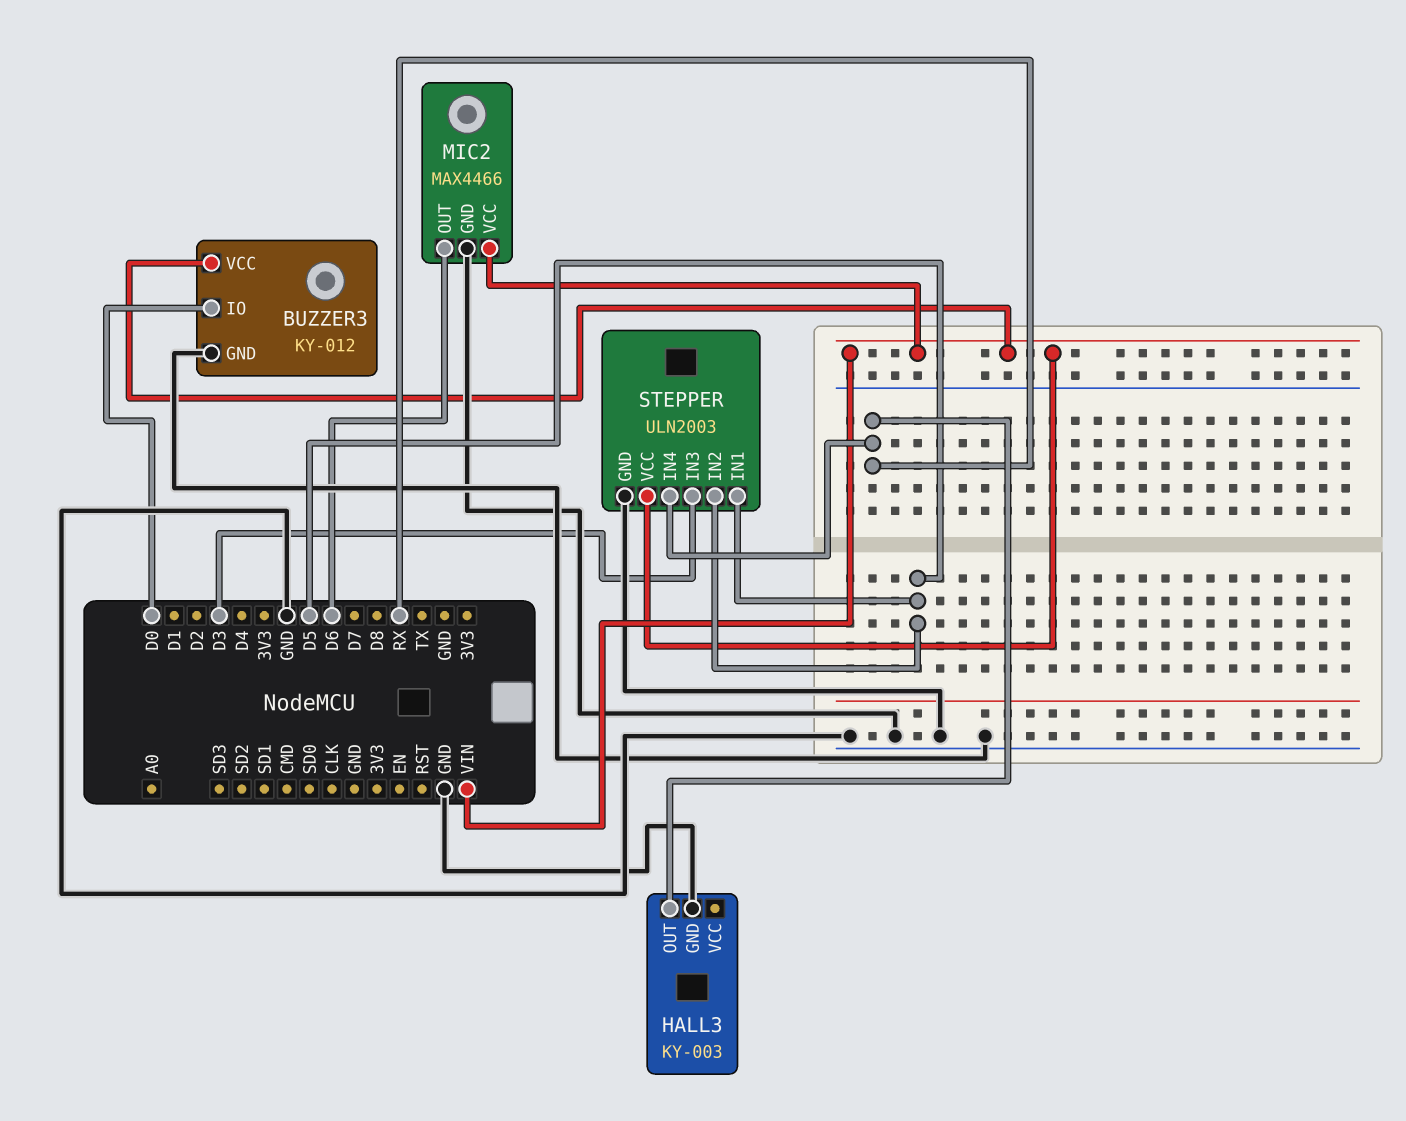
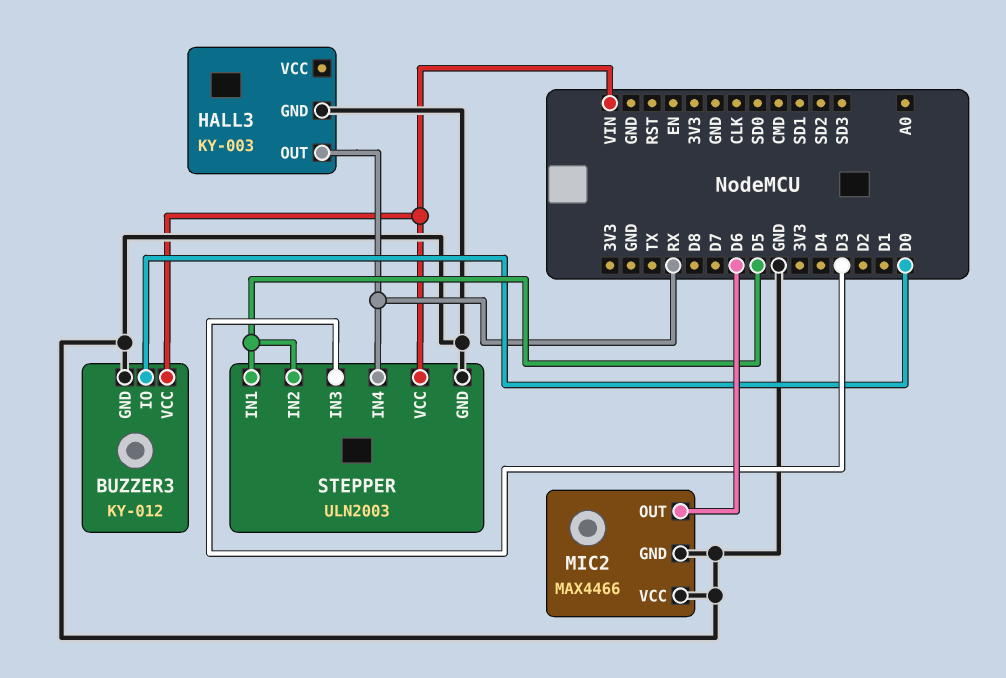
MIC2 pin VCC: VIN -> GND

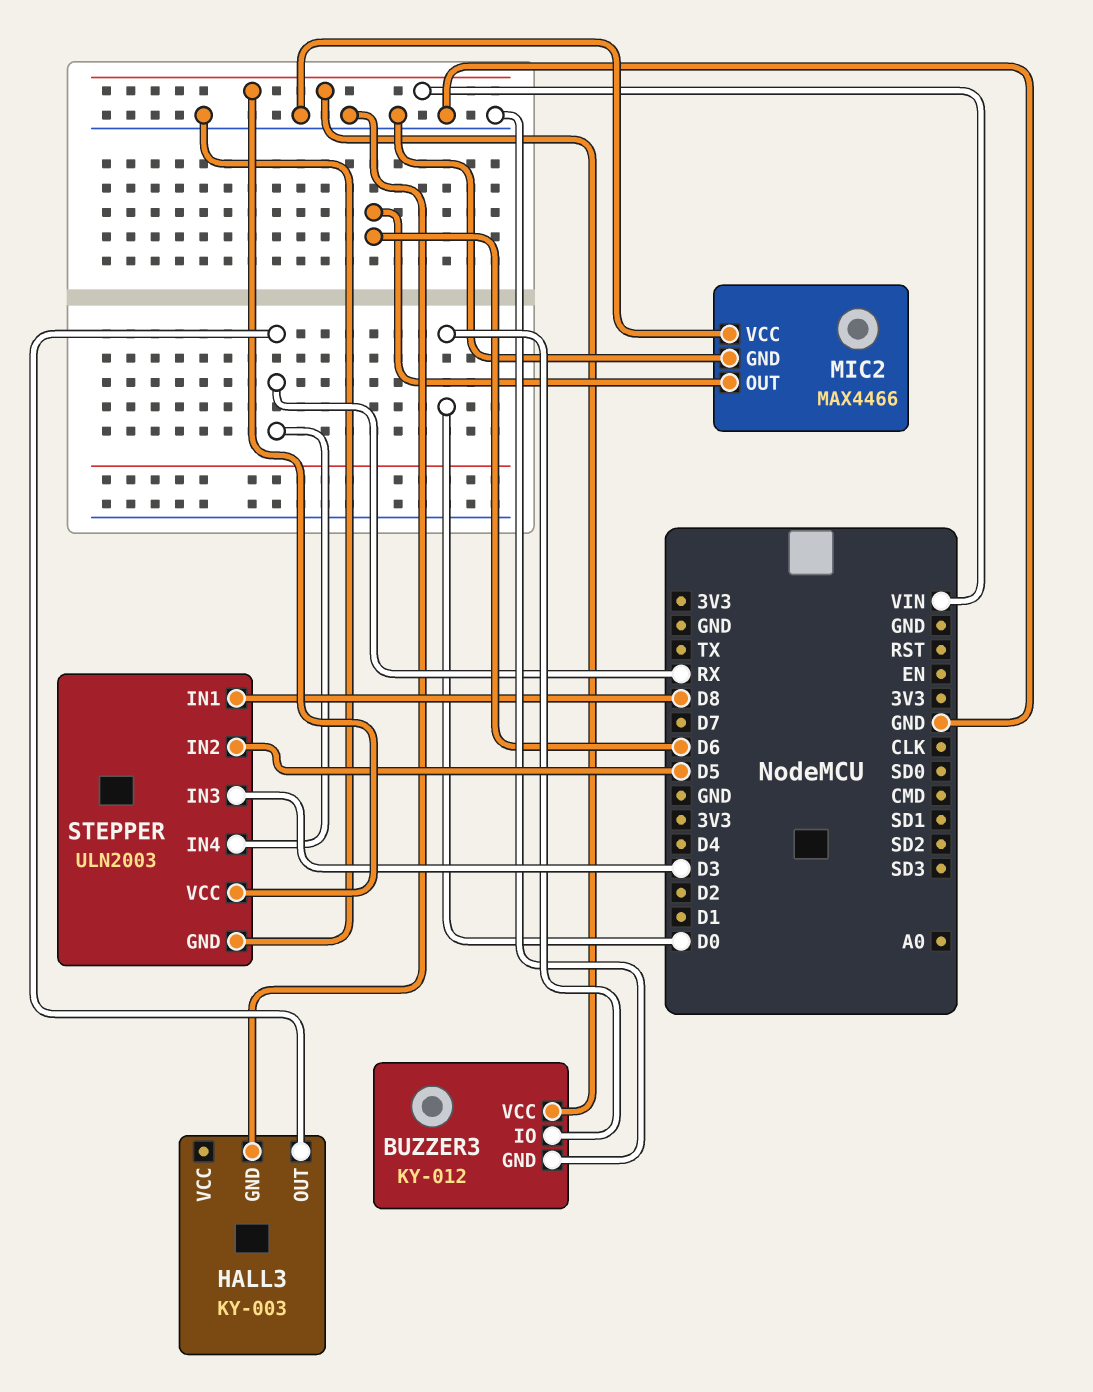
STEPPER pin IN1: D5 -> D8

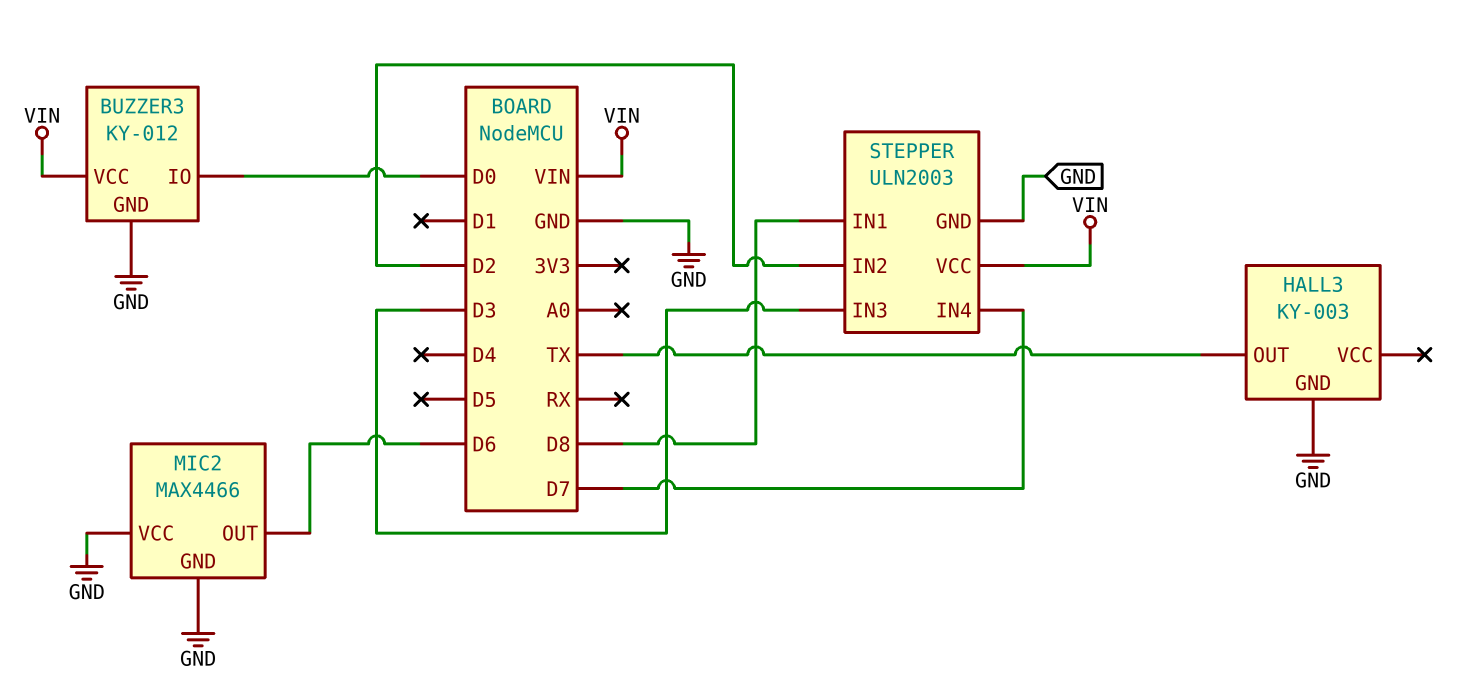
HALL3 pin OUT: RX -> TX
STEPPER pin IN2: D5 -> D2
STEPPER pin IN4: RX -> D7

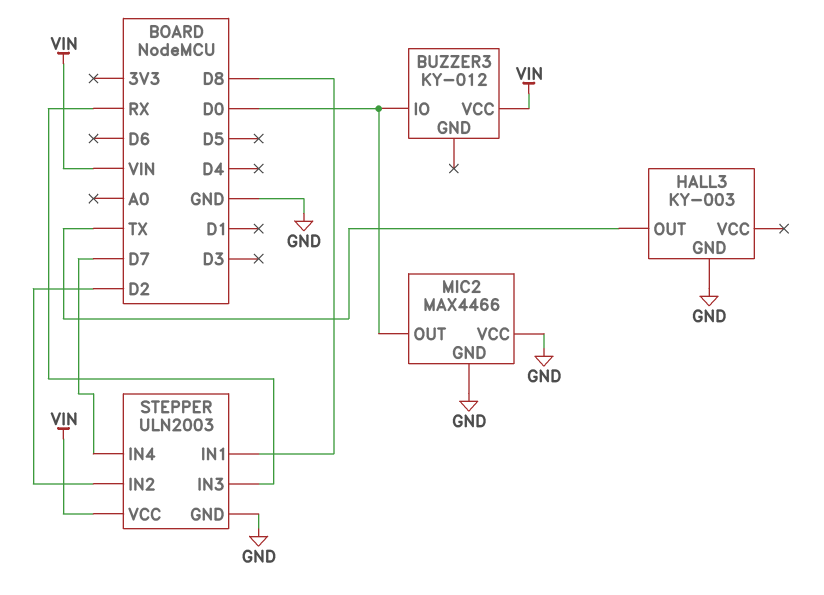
BUZZER3 pin GND: GND -> none
MIC2 pin OUT: D6 -> D0
STEPPER pin IN3: D3 -> RX

